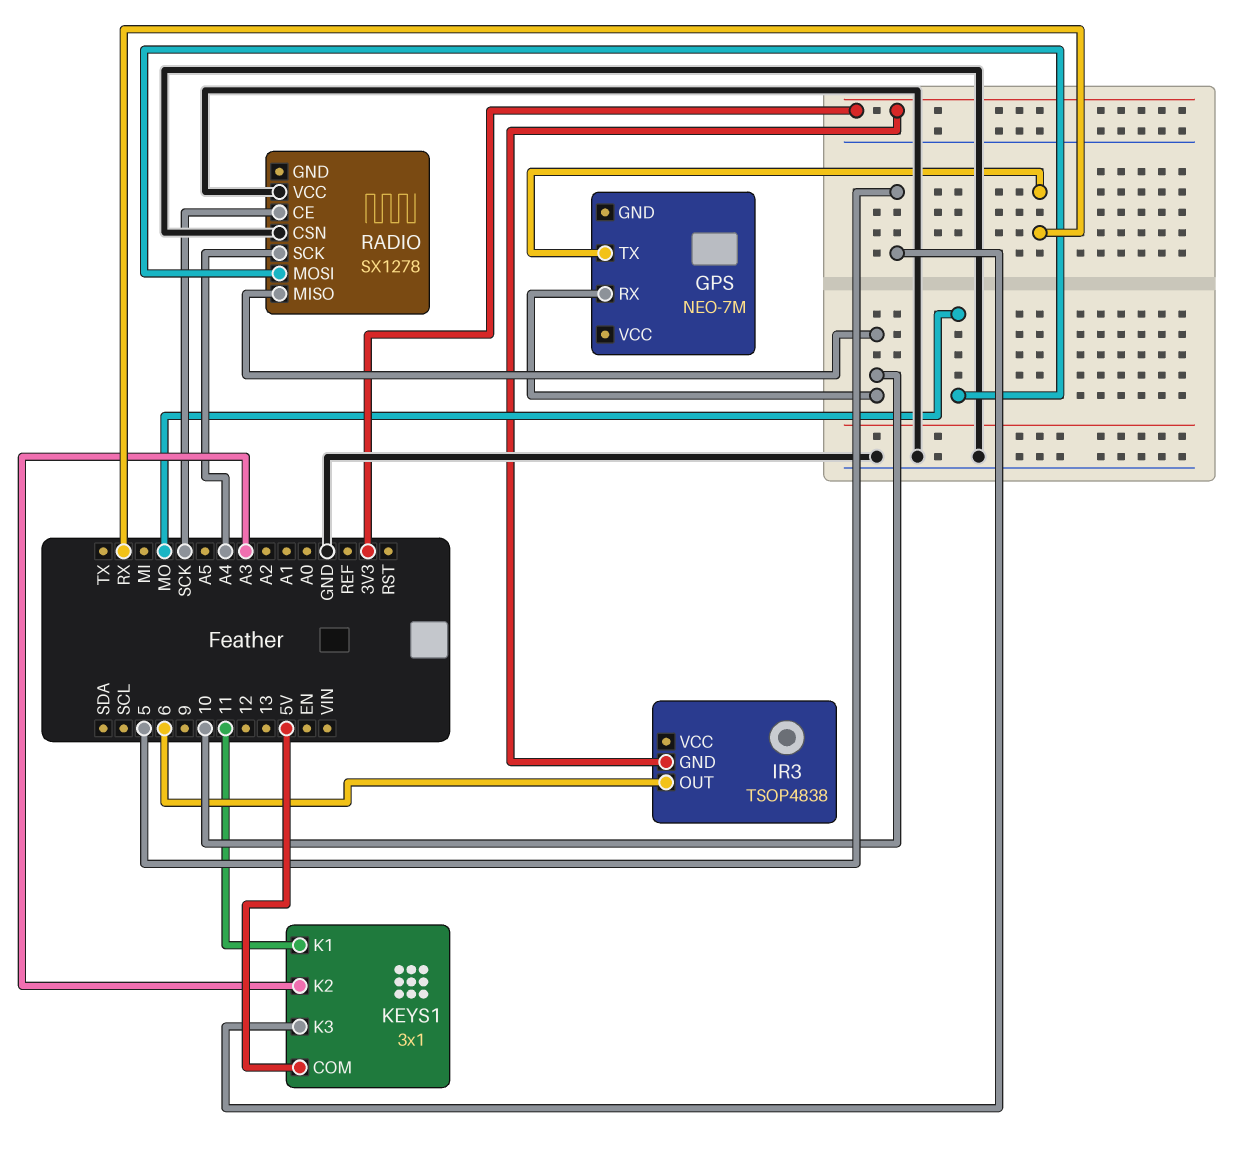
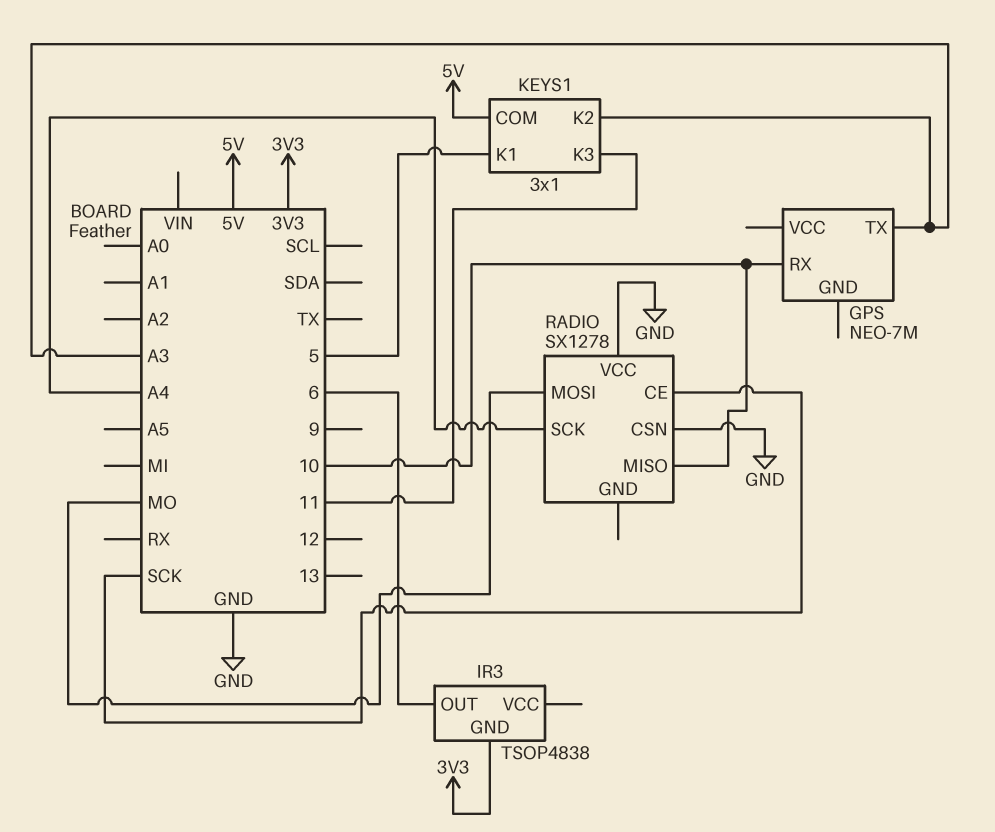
GPS pin TX: RX -> A3
KEYS1 pin K1: 11 -> 5
KEYS1 pin K3: 5 -> 11

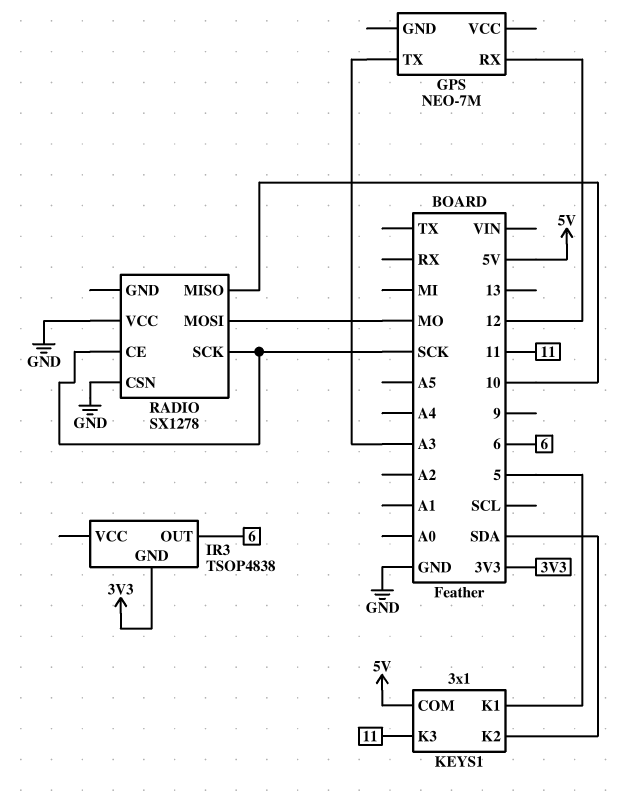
GPS pin RX: 10 -> 12
KEYS1 pin K2: A3 -> SDA
RADIO pin SCK: A4 -> SCK

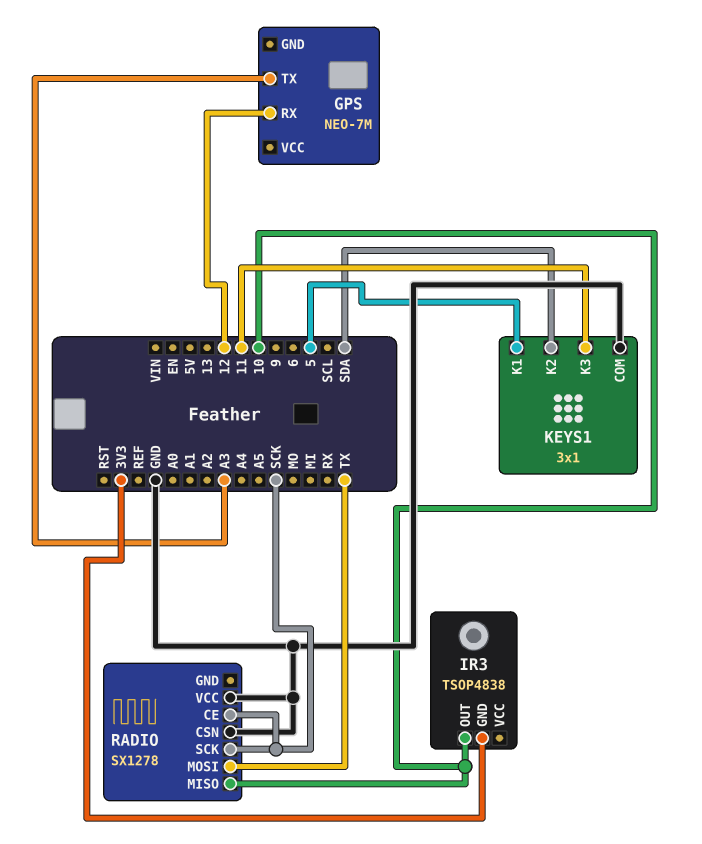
IR3 pin OUT: 6 -> 10
KEYS1 pin COM: 5V -> GND
RADIO pin MOSI: MO -> TX

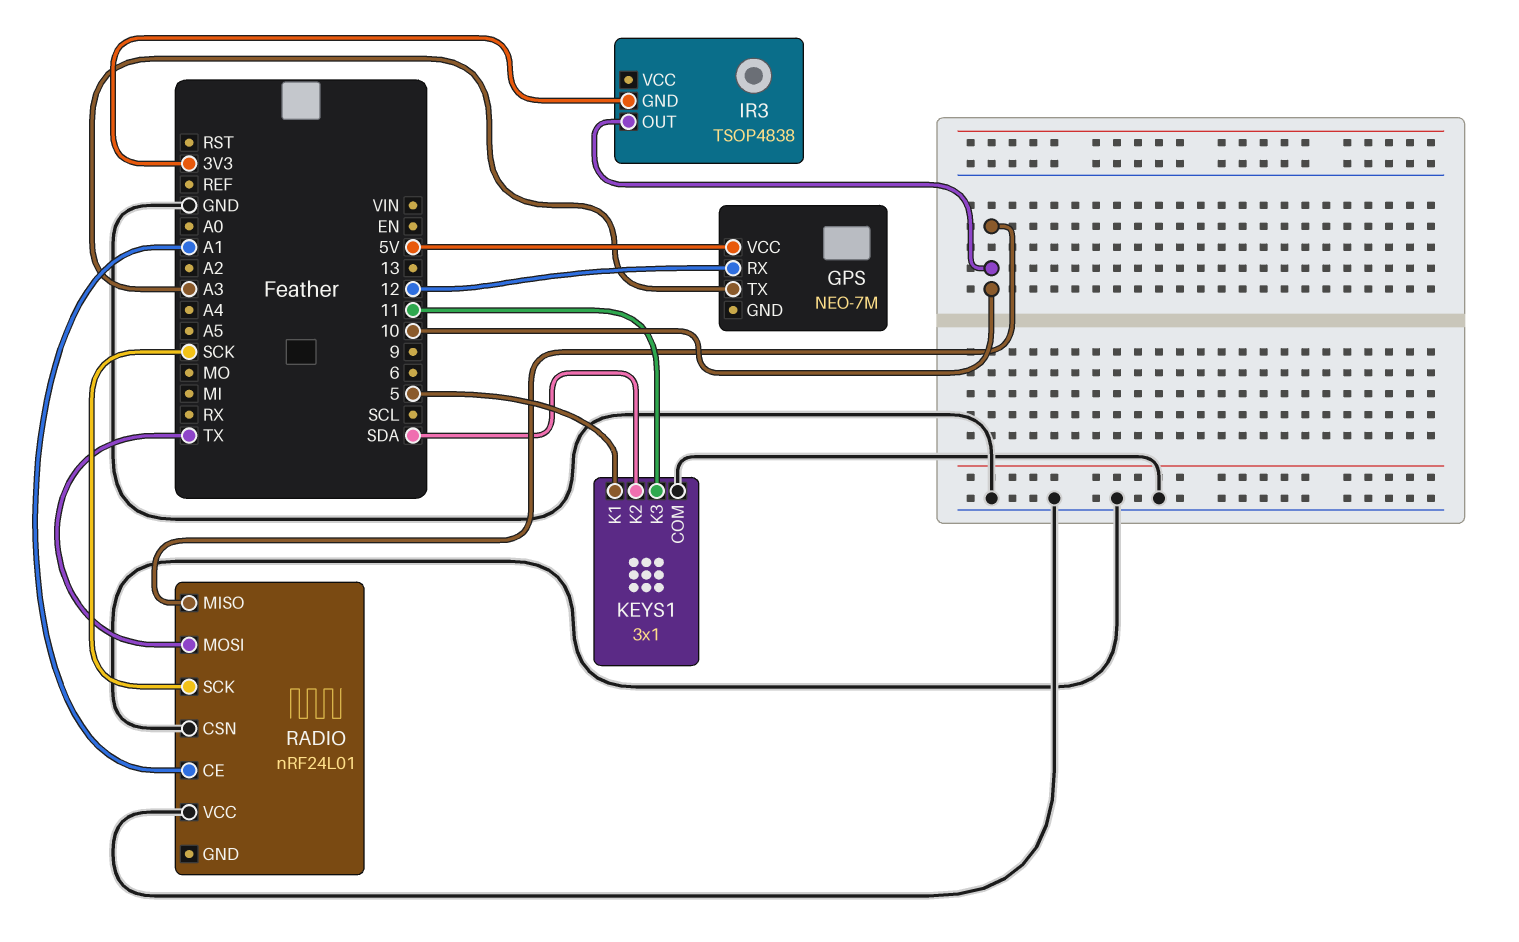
GPS pin VCC: none -> 5V
RADIO: SX1278 -> nRF24L01
RADIO pin CE: SCK -> A1

